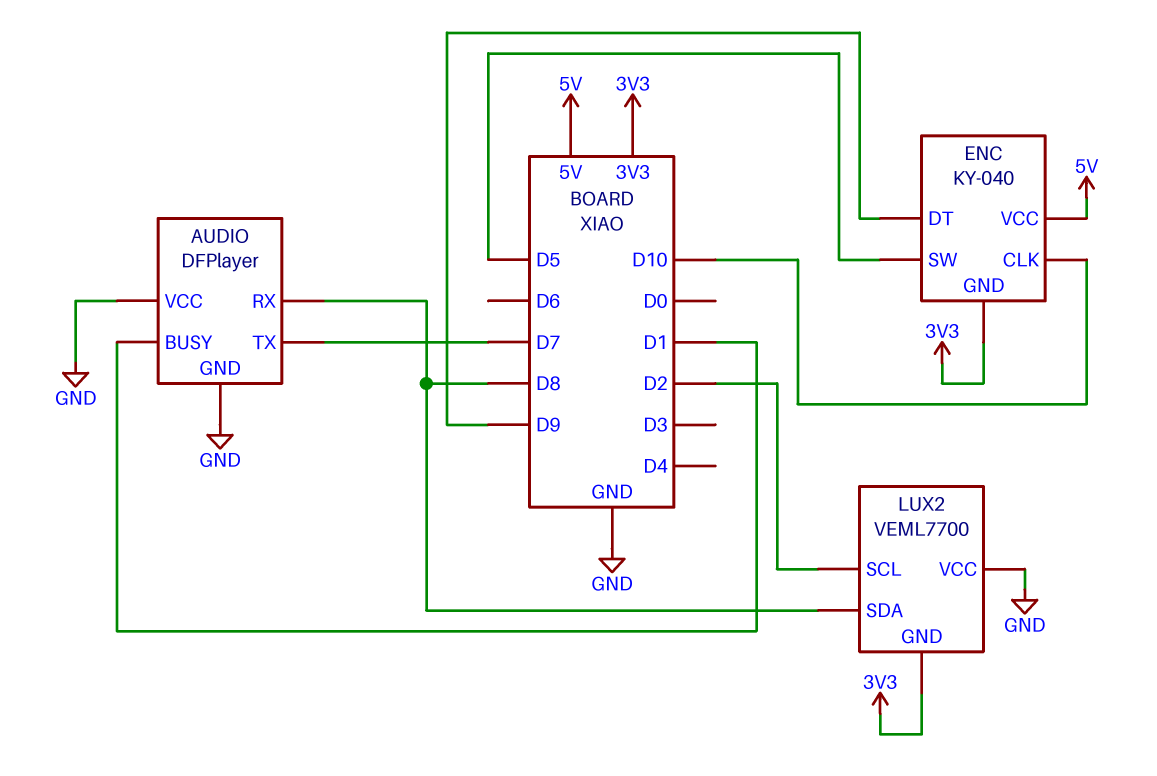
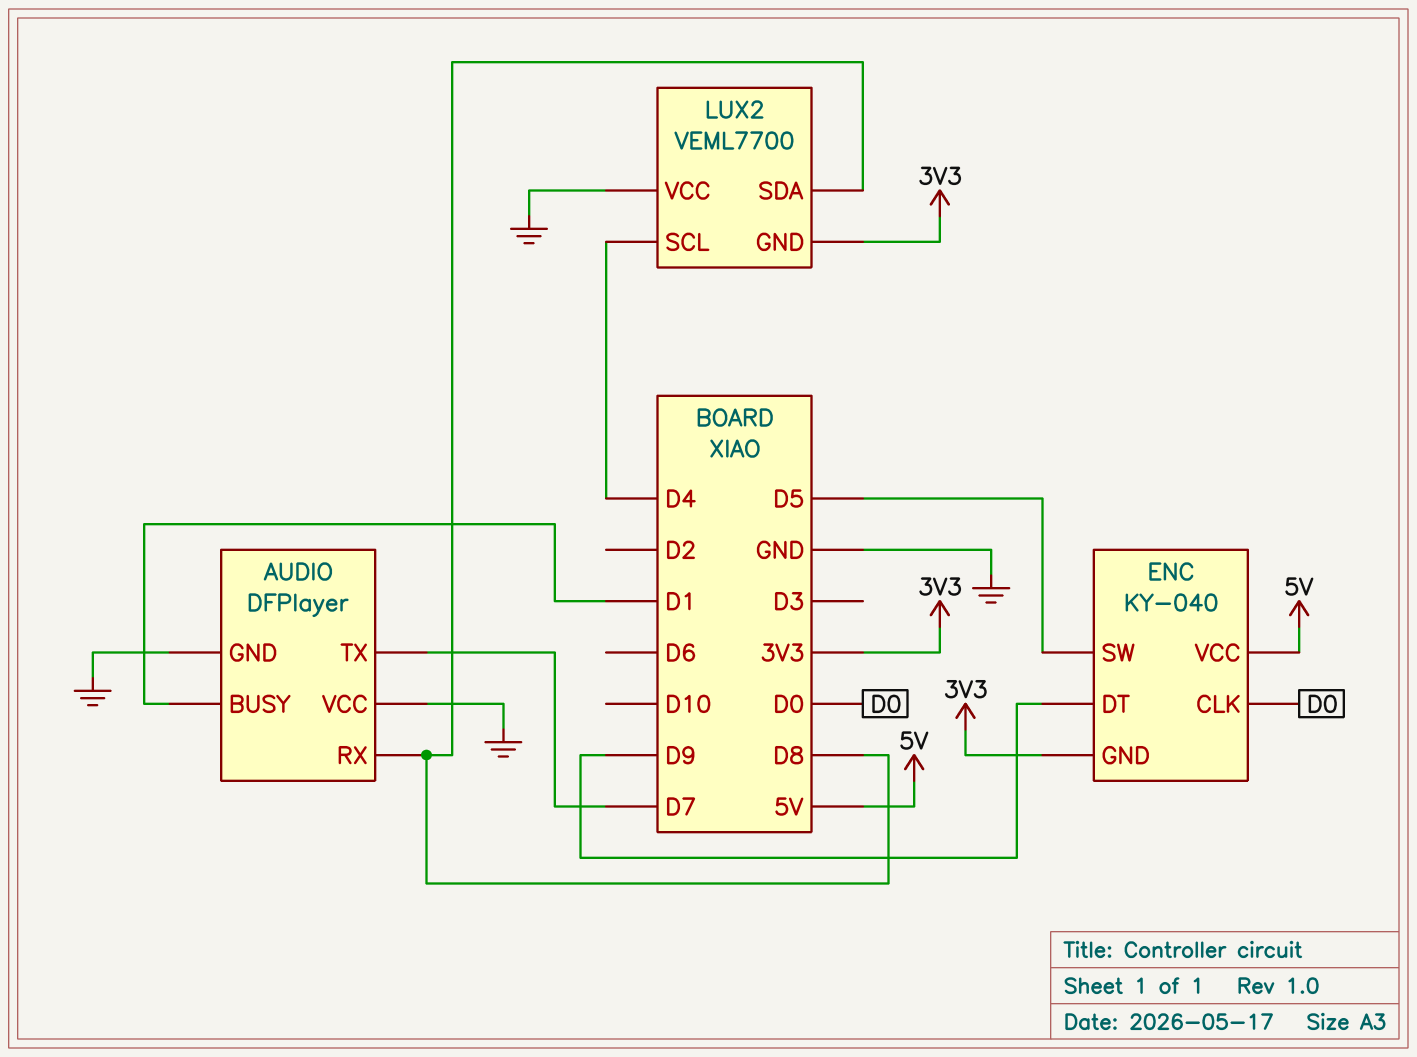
ENC pin CLK: D10 -> D0
LUX2 pin SCL: D2 -> D4

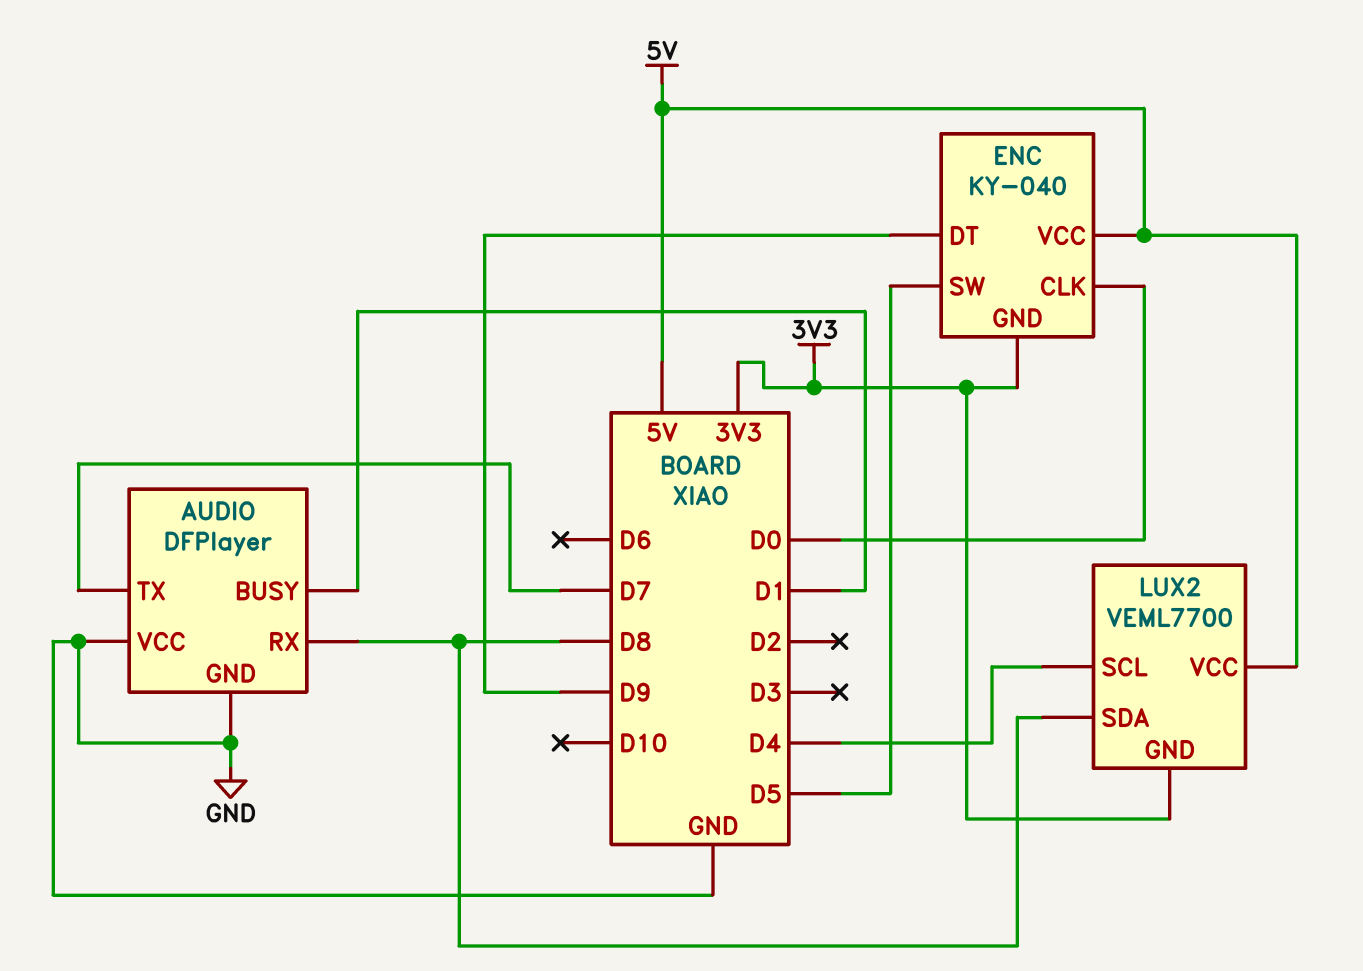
LUX2 pin VCC: GND -> 5V

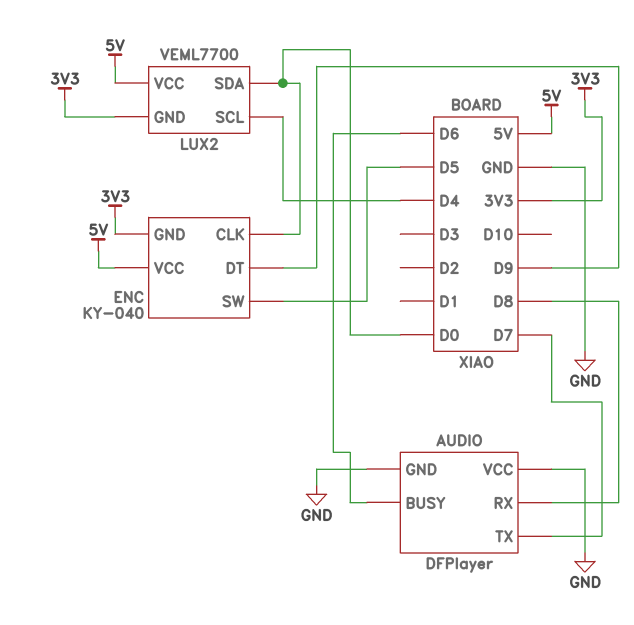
AUDIO pin BUSY: D1 -> D6
LUX2 pin SDA: D8 -> D0

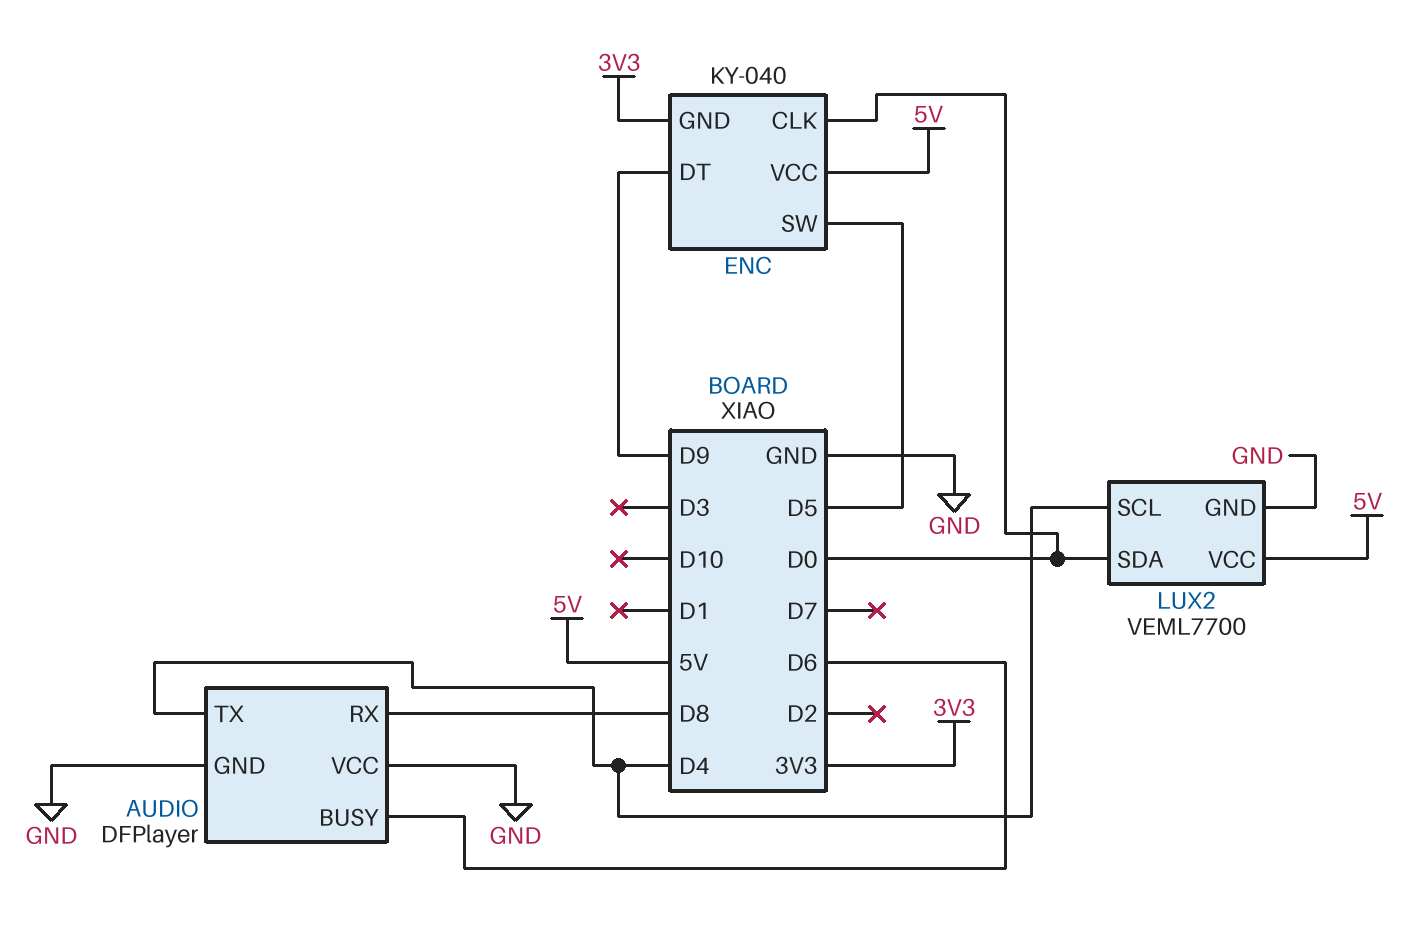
AUDIO pin TX: D7 -> D4
LUX2 pin GND: 3V3 -> GND

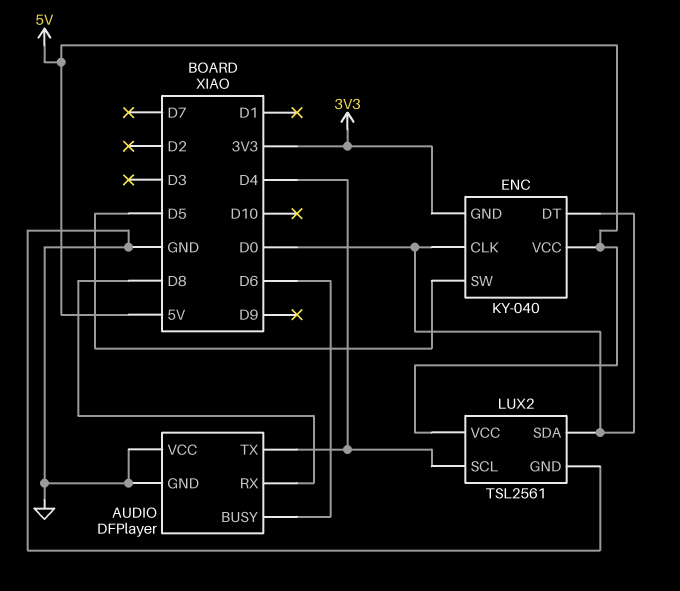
ENC pin DT: D9 -> D0
LUX2: VEML7700 -> TSL2561

